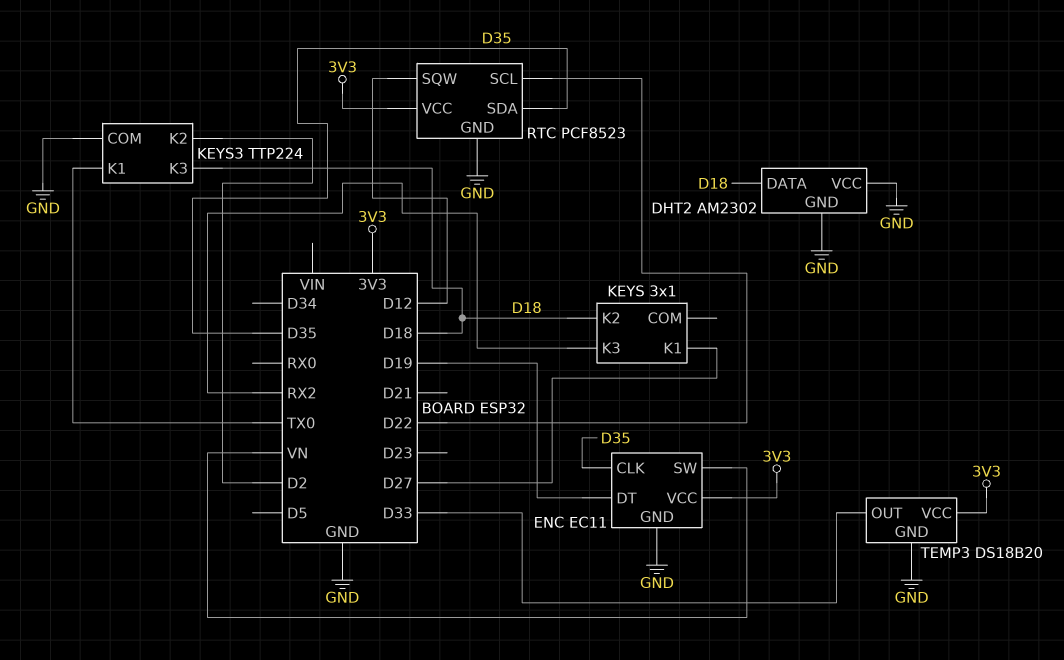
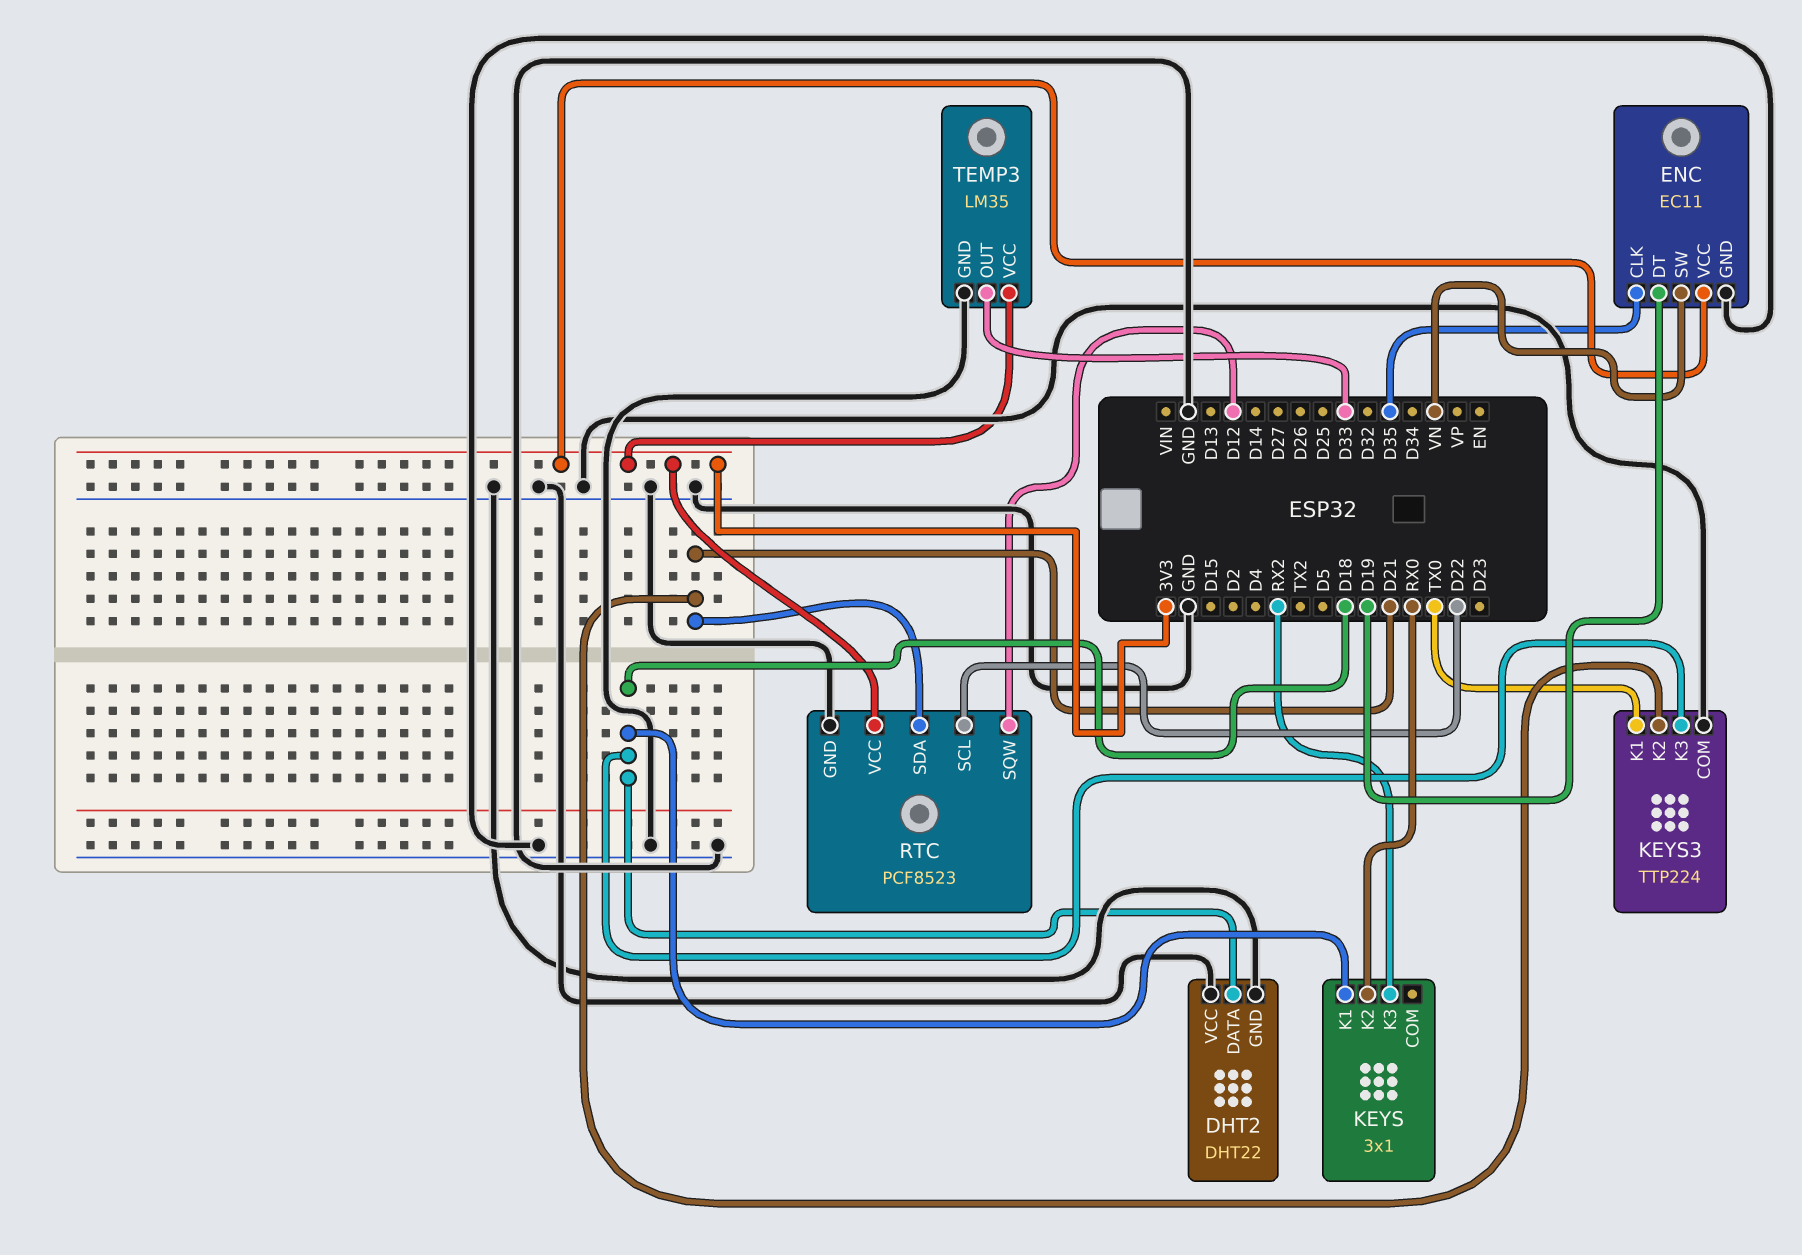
DHT2: AM2302 -> DHT22
KEYS pin K1: D27 -> D18
KEYS pin K2: D18 -> RX0
KEYS3 pin K2: D2 -> D21
RTC pin SDA: D35 -> D21
TEMP3: DS18B20 -> LM35

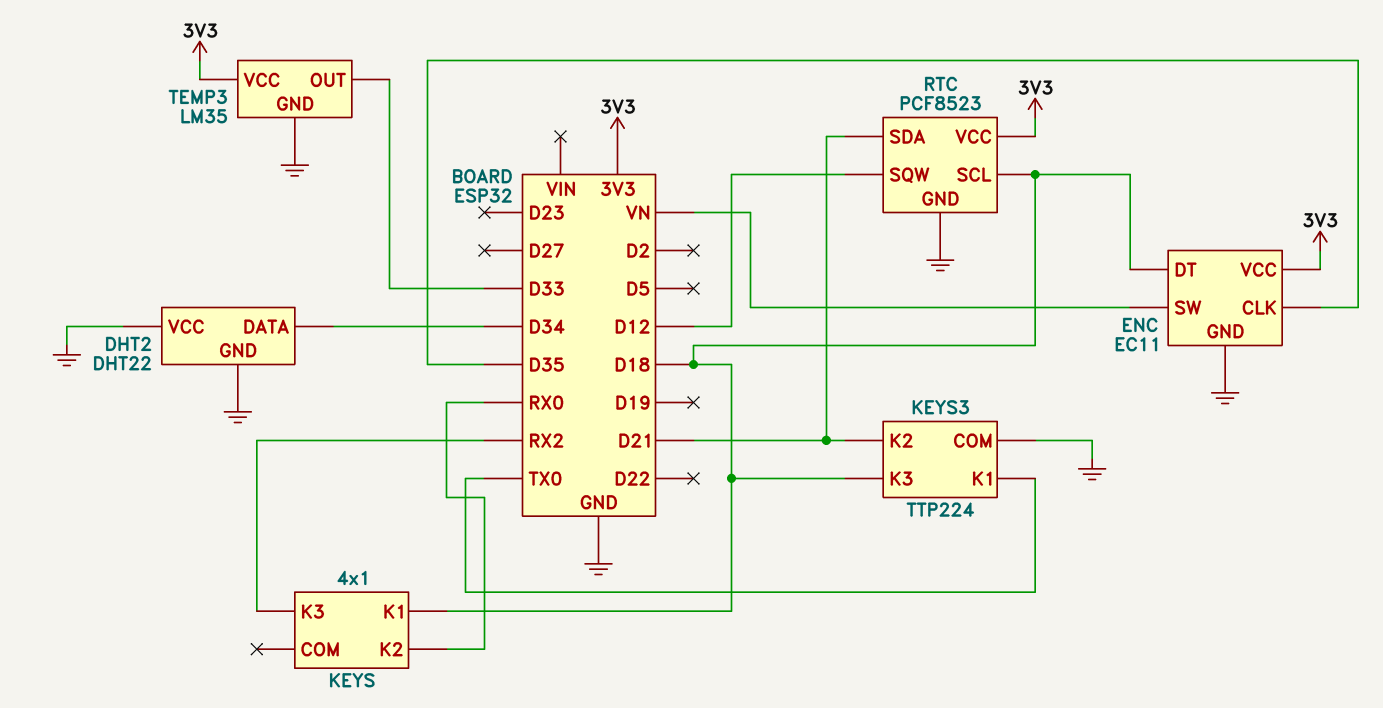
DHT2 pin DATA: D18 -> D34
ENC pin DT: D19 -> D18
KEYS: 3x1 -> 4x1
RTC pin SCL: D22 -> D18

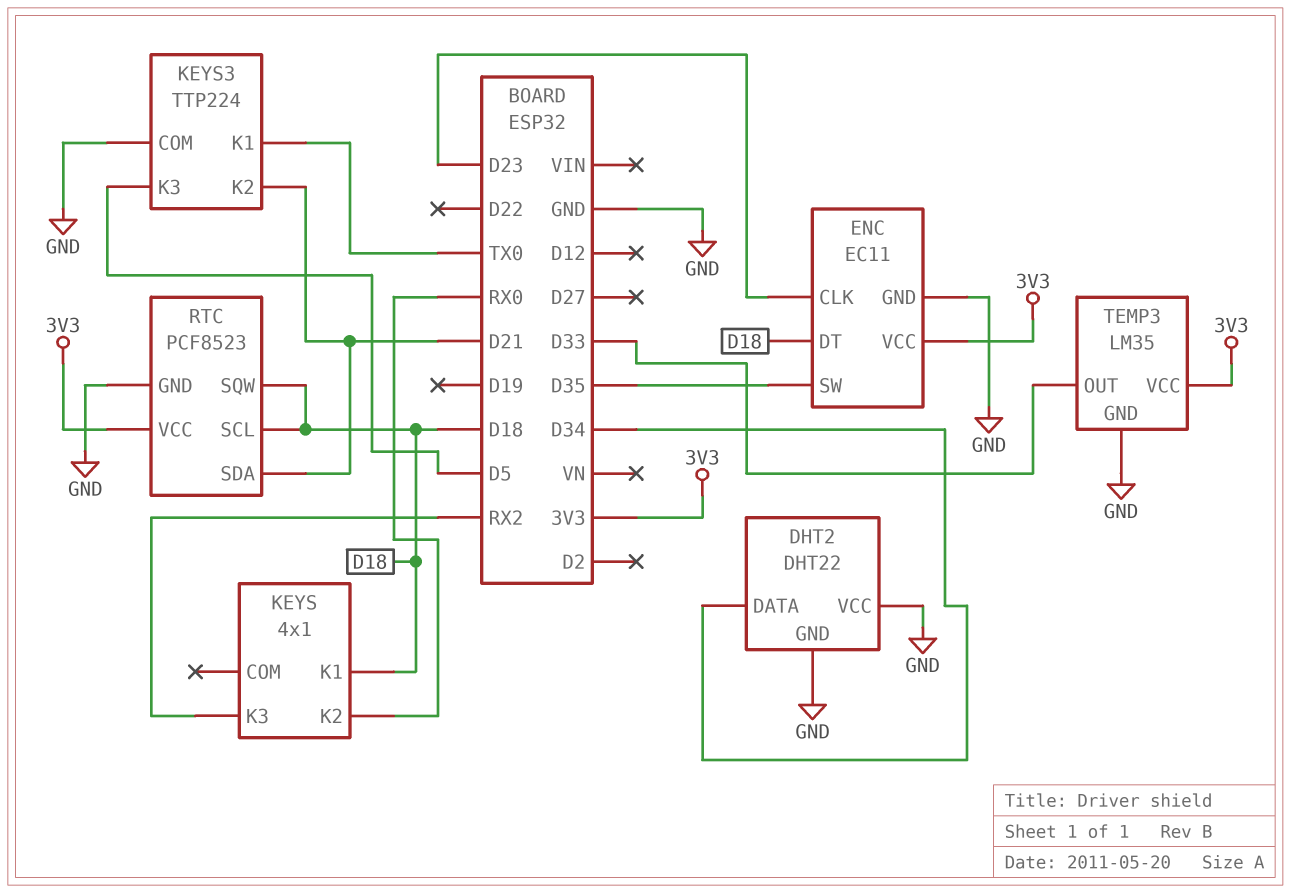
ENC pin CLK: D35 -> D23
ENC pin SW: VN -> D35
KEYS3 pin K3: D18 -> D5
RTC pin SQW: D12 -> D18

